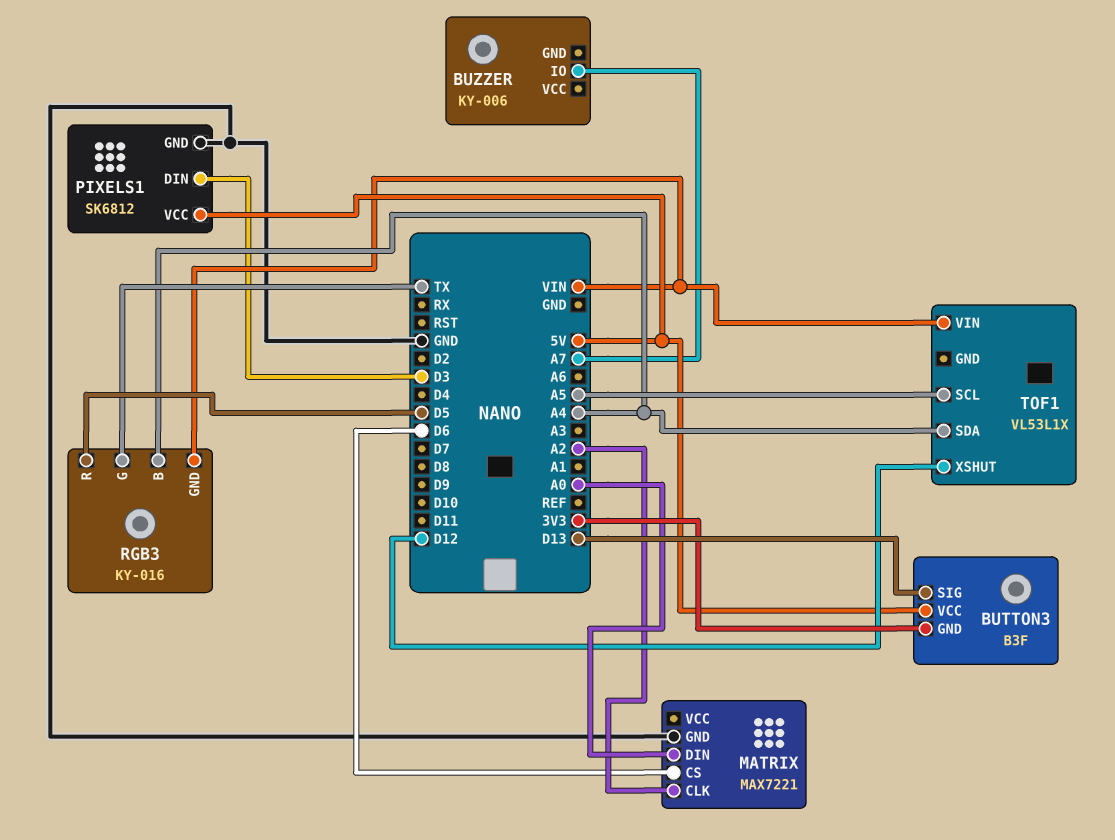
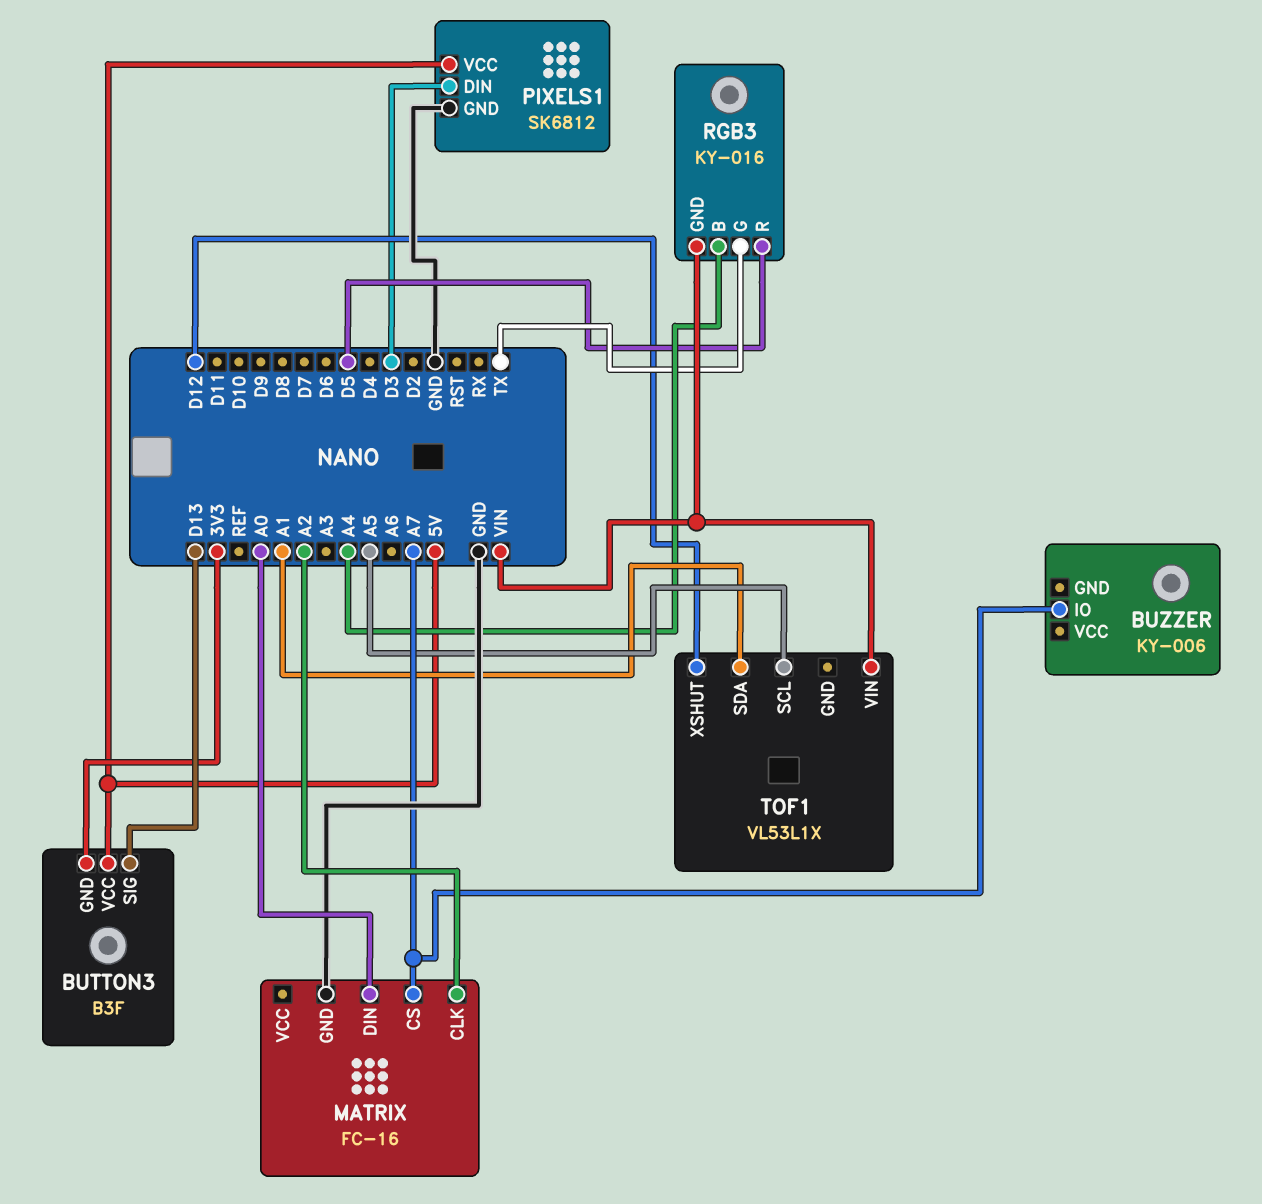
MATRIX: MAX7221 -> FC-16
MATRIX pin CS: D6 -> A7
TOF1 pin SDA: A4 -> A1

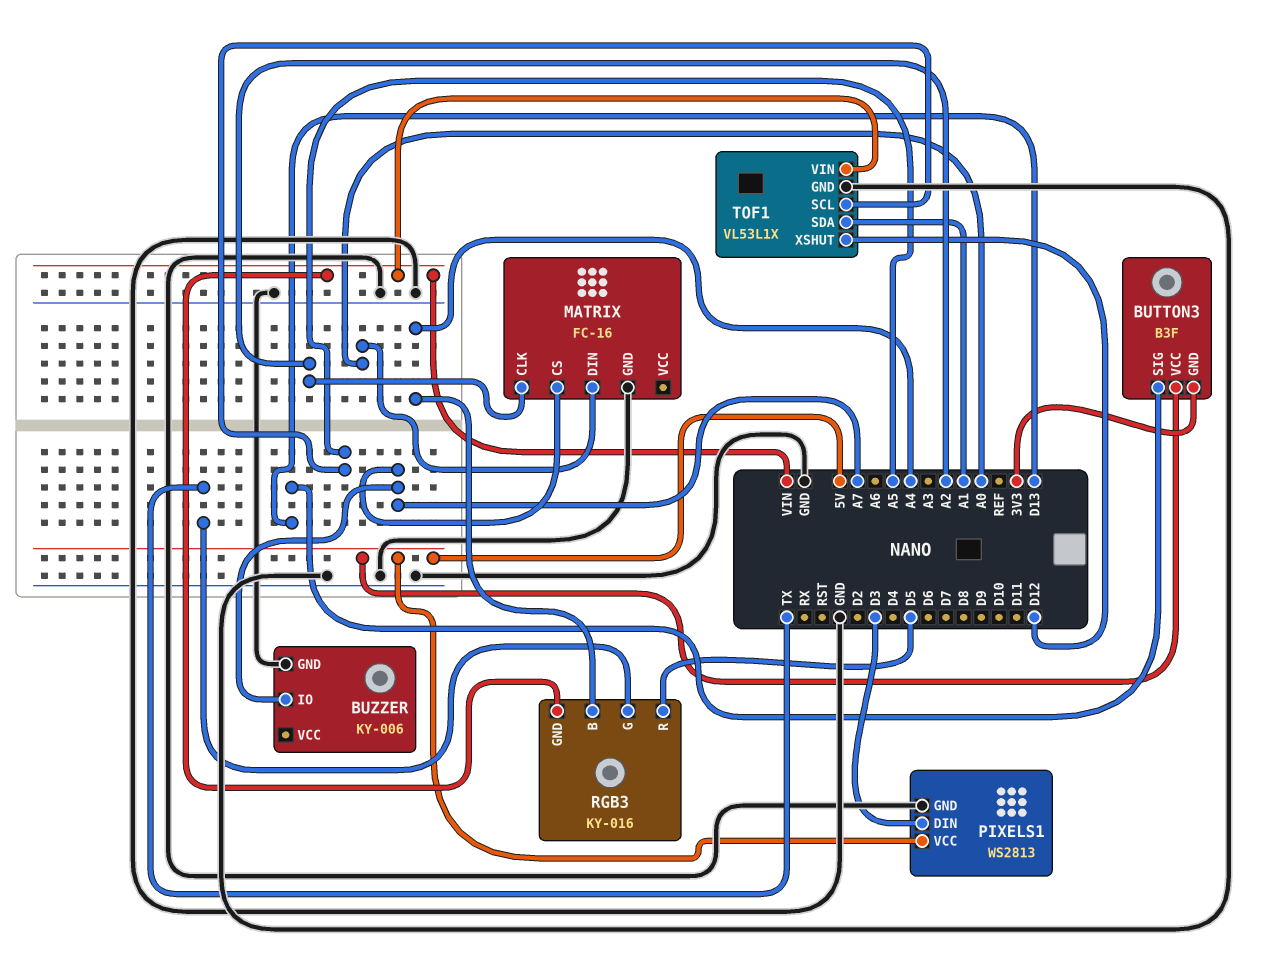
BUZZER pin GND: none -> GND
PIXELS1: SK6812 -> WS2813
TOF1 pin GND: none -> GND

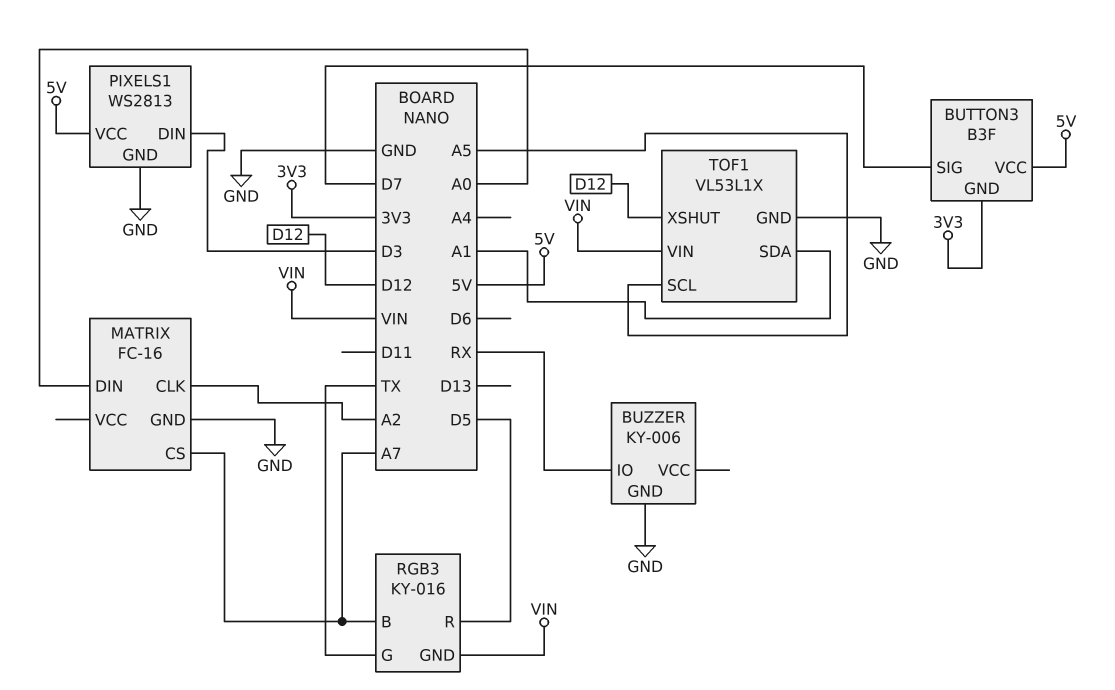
BUTTON3 pin SIG: D13 -> D7
BUZZER pin IO: A7 -> RX
RGB3 pin B: A4 -> A7

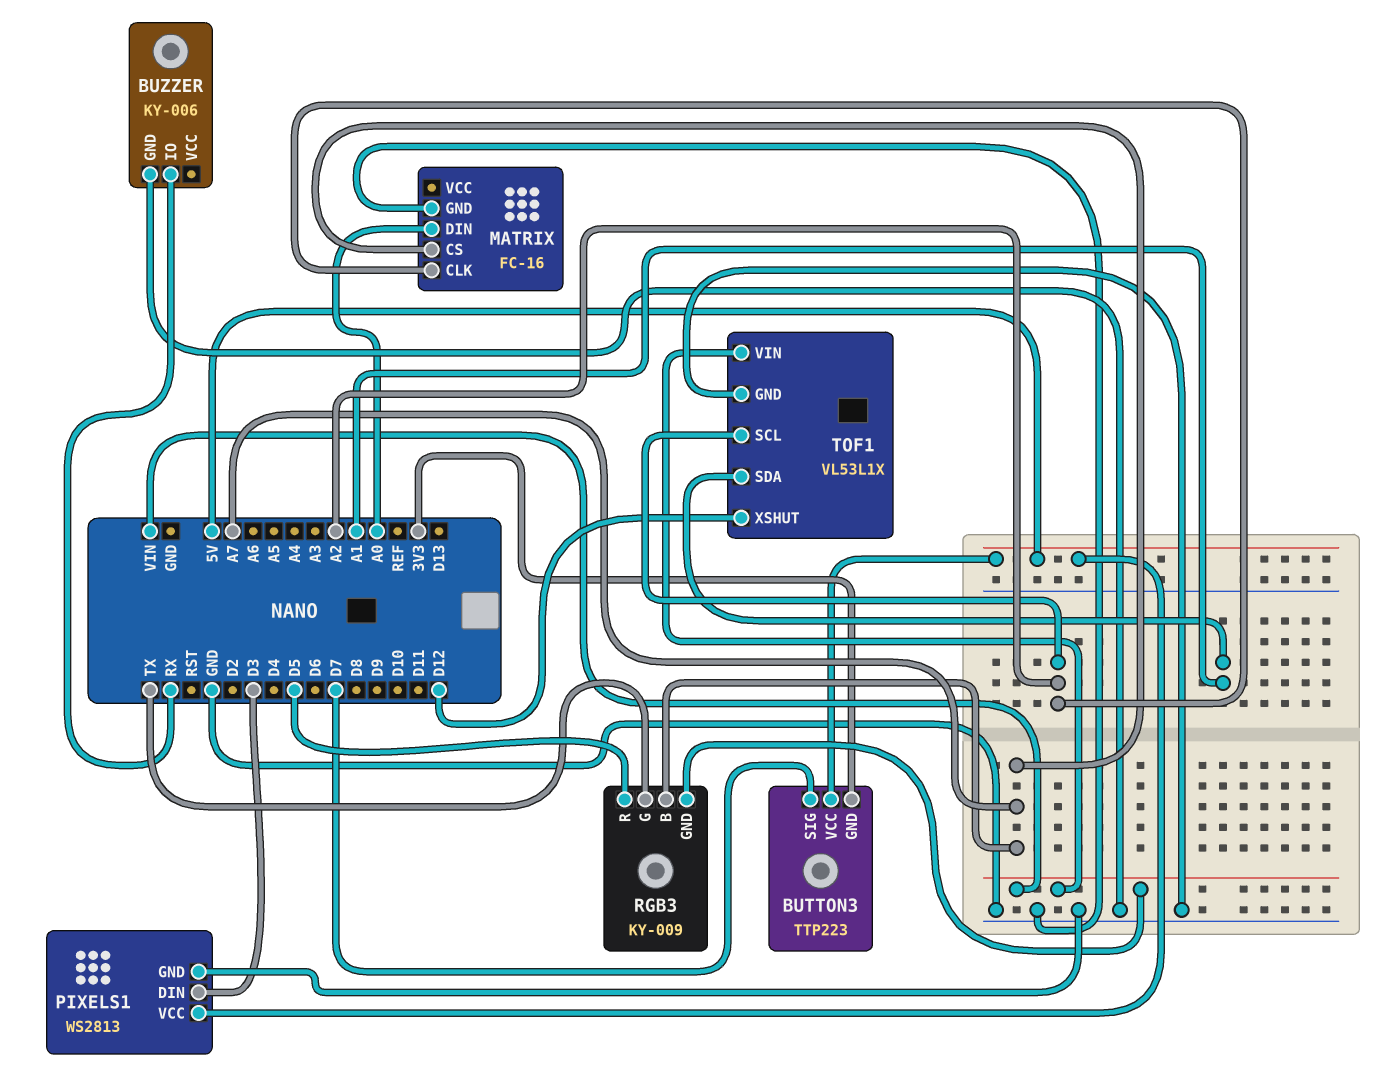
BUTTON3: B3F -> TTP223
RGB3: KY-016 -> KY-009
TOF1 pin SCL: A5 -> A2

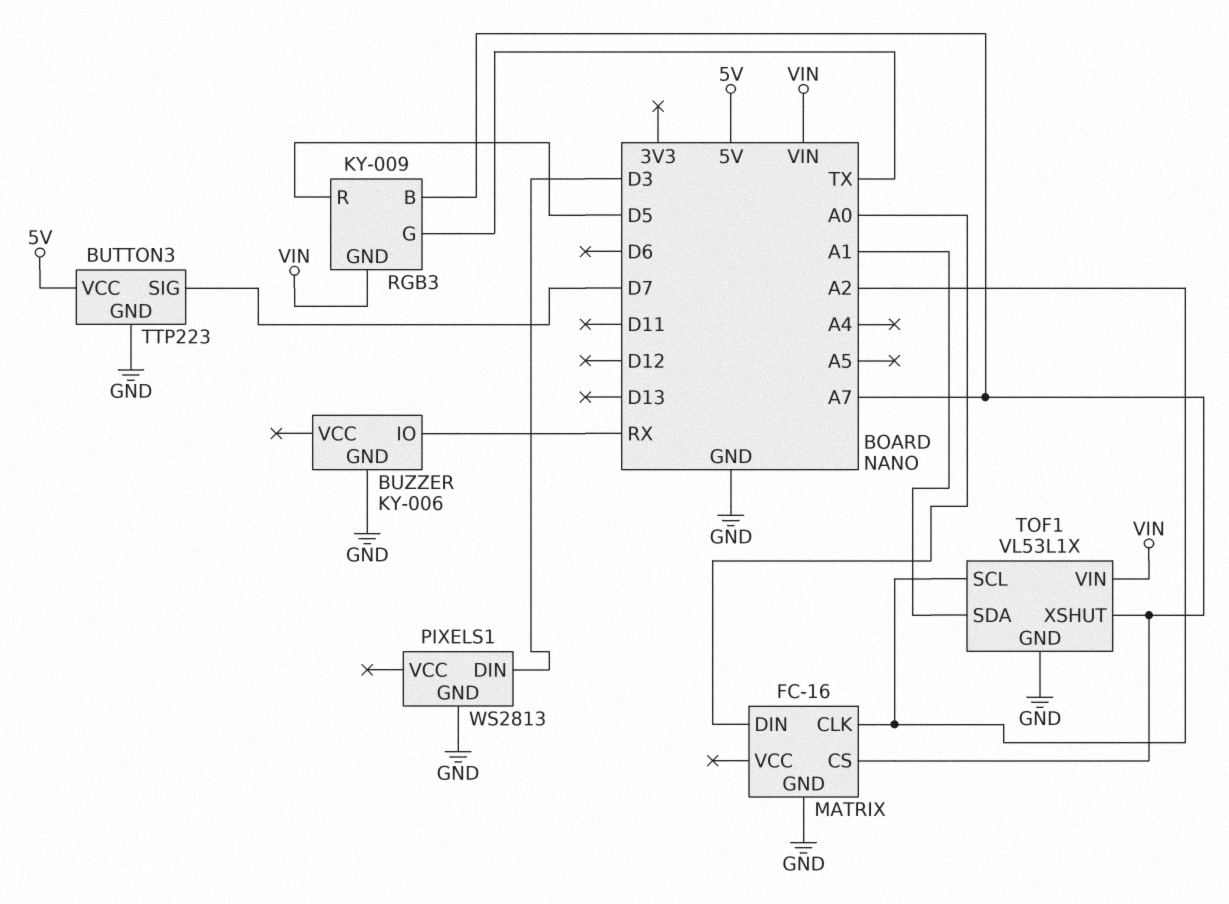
BUTTON3 pin GND: 3V3 -> GND
PIXELS1 pin VCC: 5V -> none
TOF1 pin XSHUT: D12 -> A7

